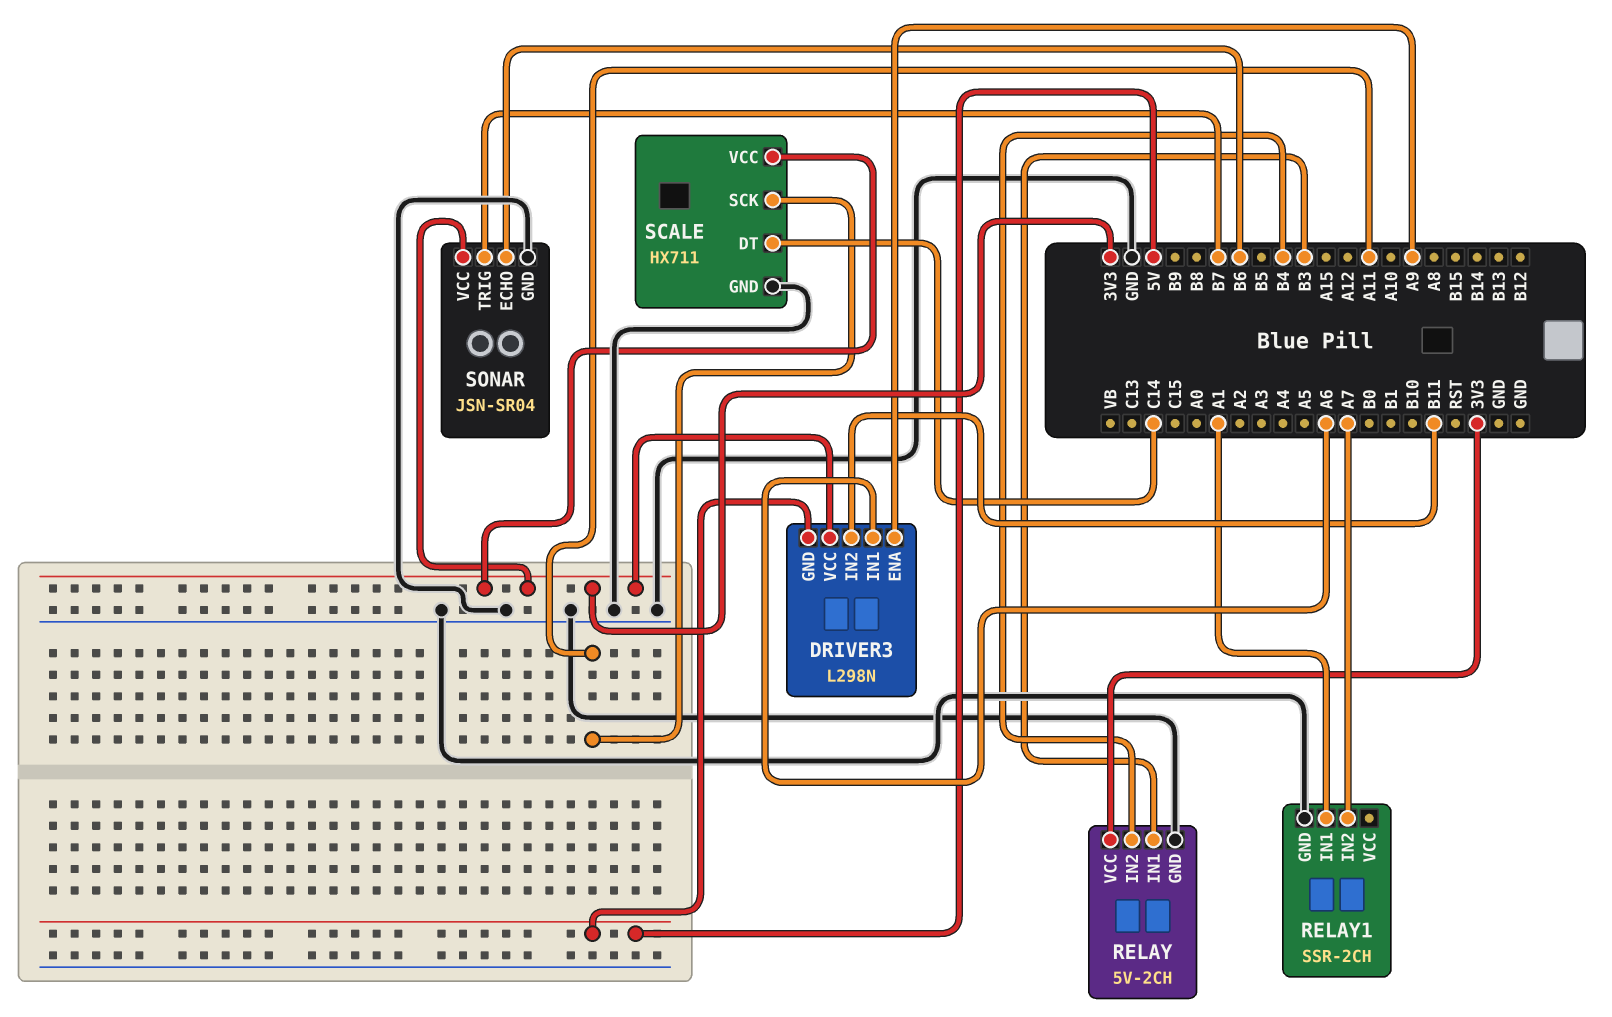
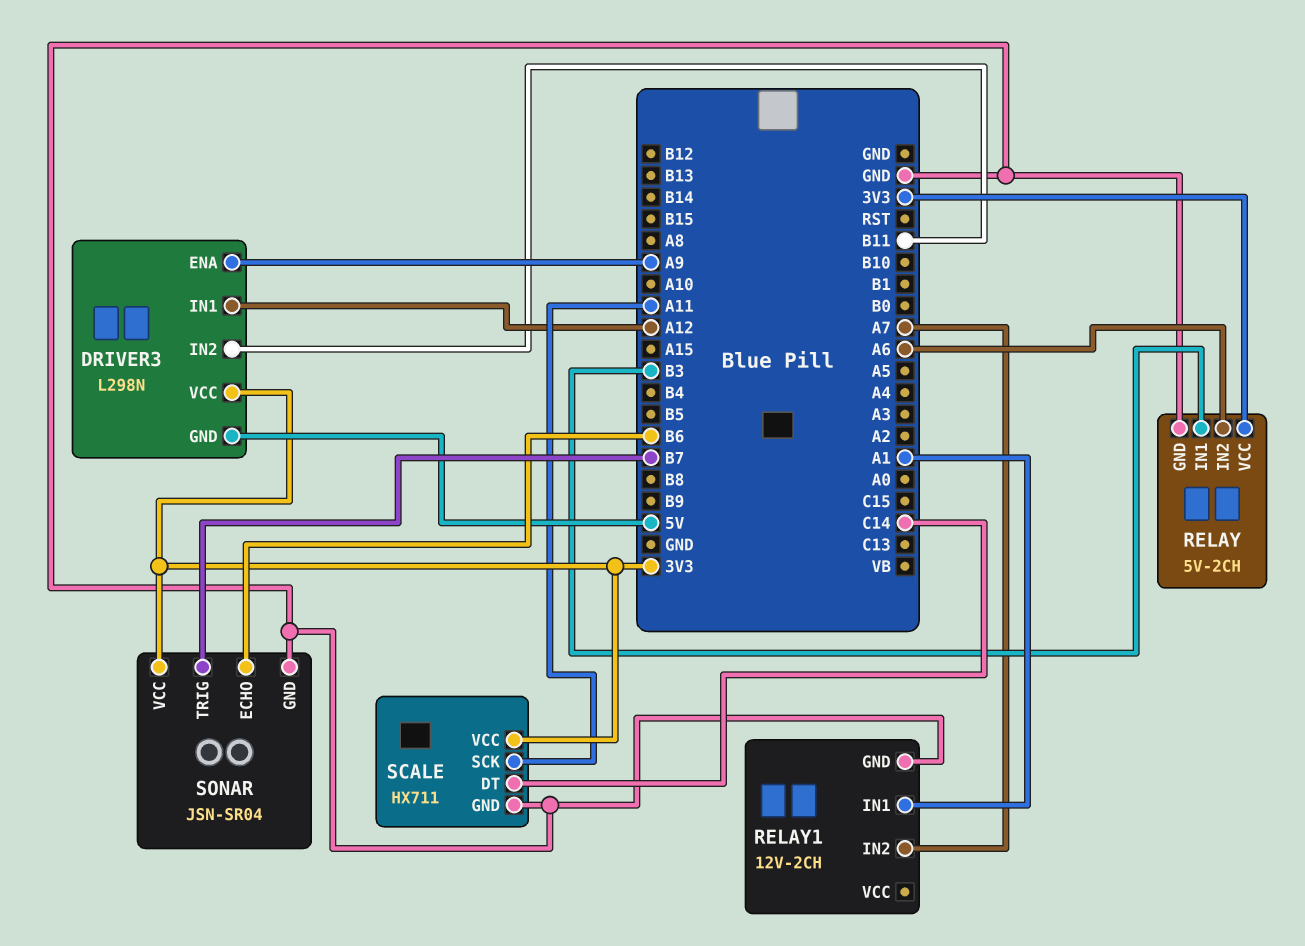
DRIVER3 pin IN1: A6 -> A12
RELAY pin IN2: B4 -> A6
RELAY1: SSR-2CH -> 12V-2CH

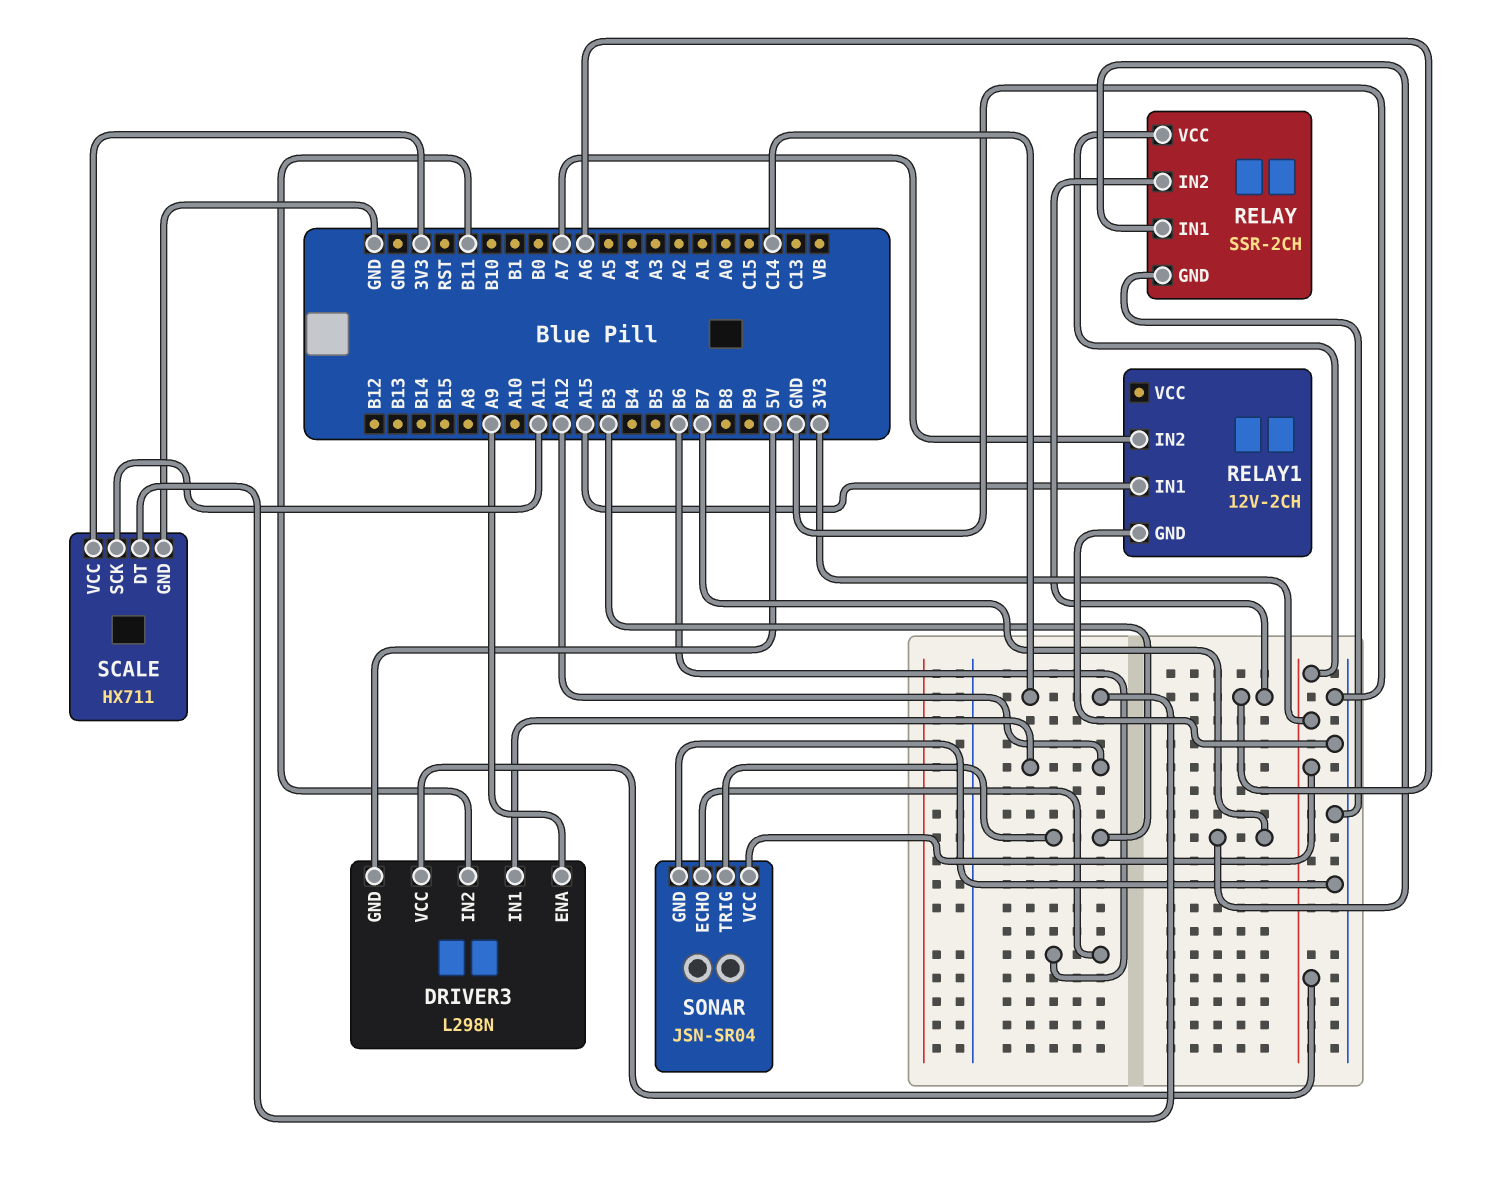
RELAY: 5V-2CH -> SSR-2CH
RELAY pin IN1: B3 -> B7
RELAY1 pin IN1: A1 -> A15
SONAR pin TRIG: B7 -> B3

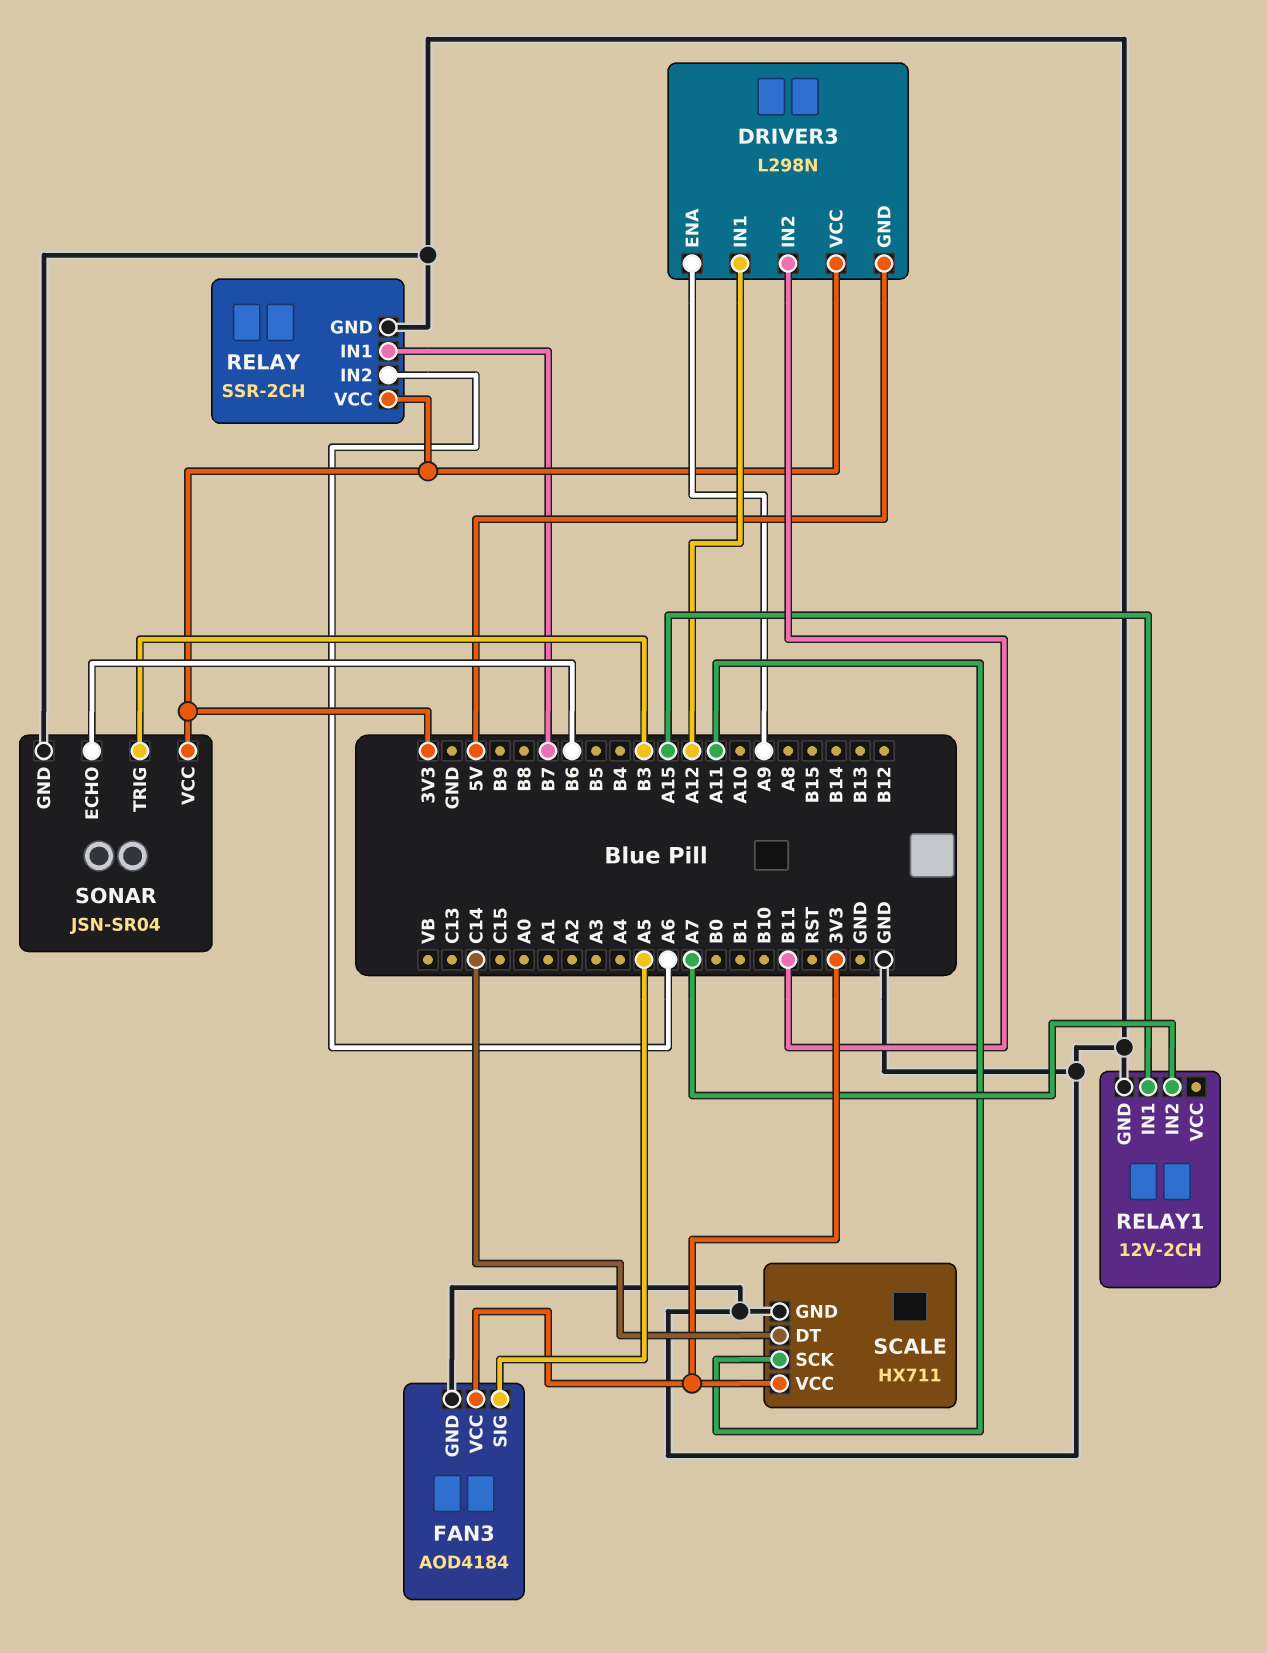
FAN3: none -> AOD4184
FAN3 pin GND: none -> GND
FAN3 pin SIG: none -> A5
FAN3 pin VCC: none -> 3V3

